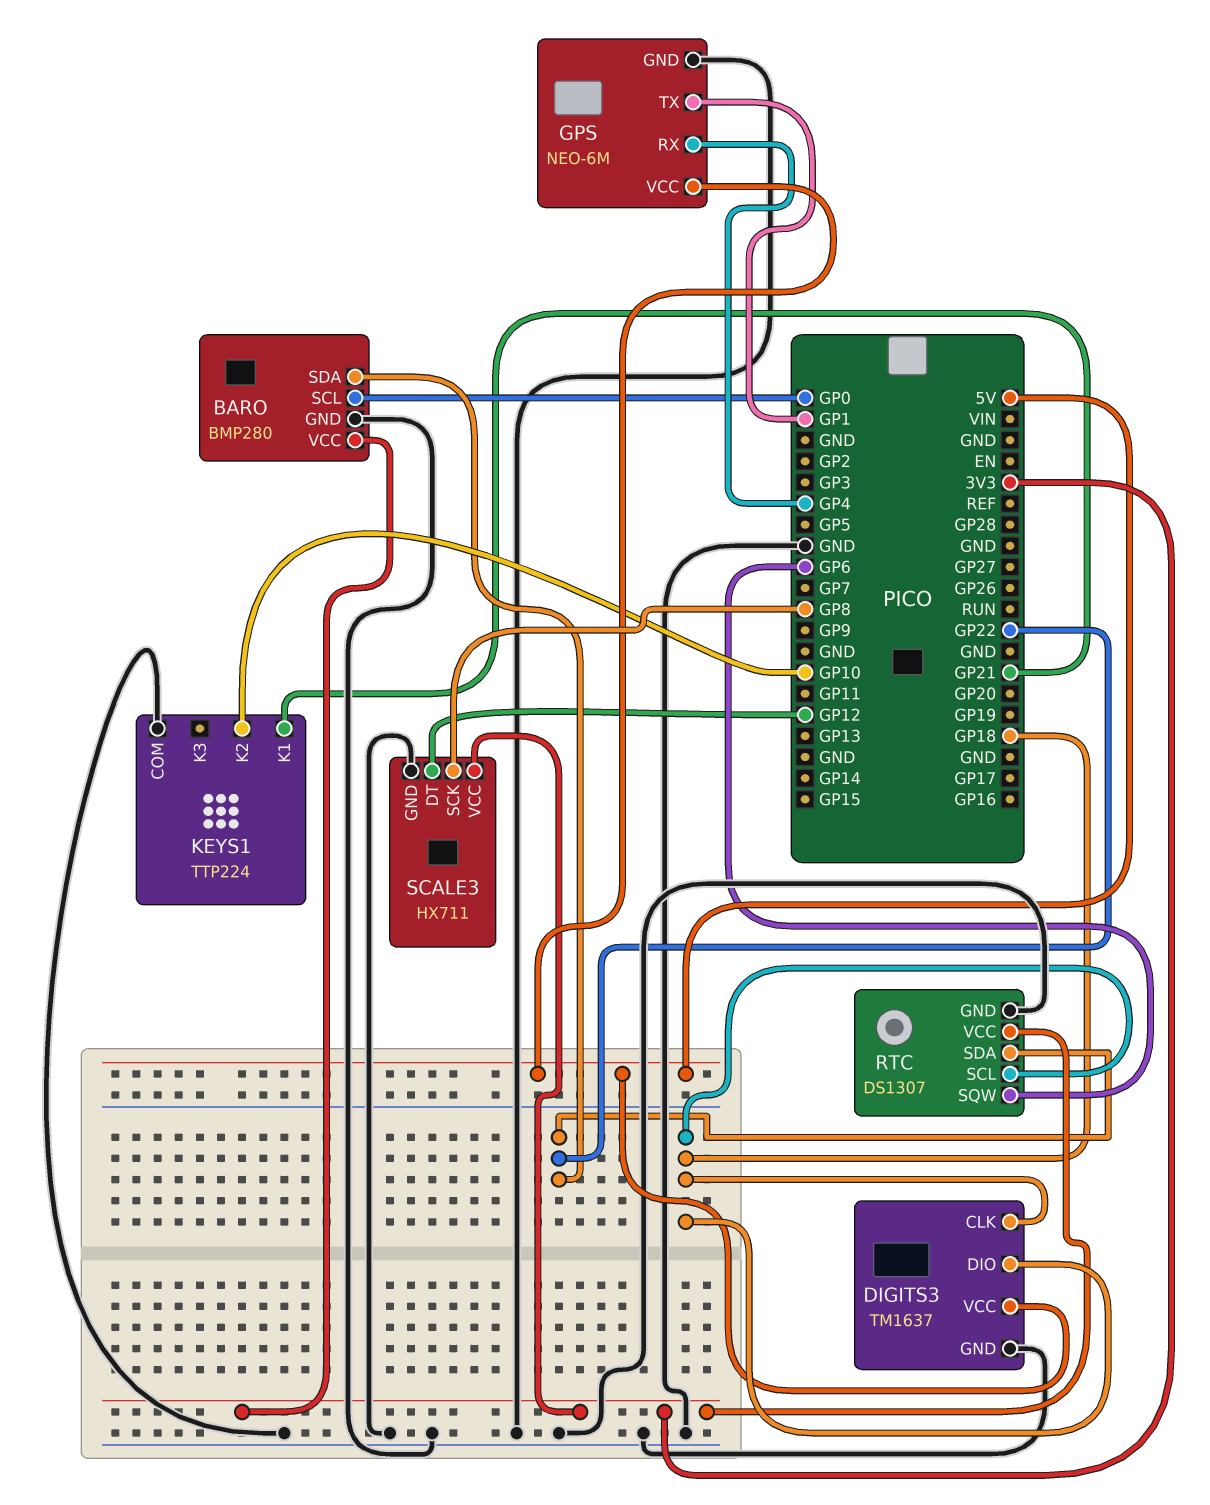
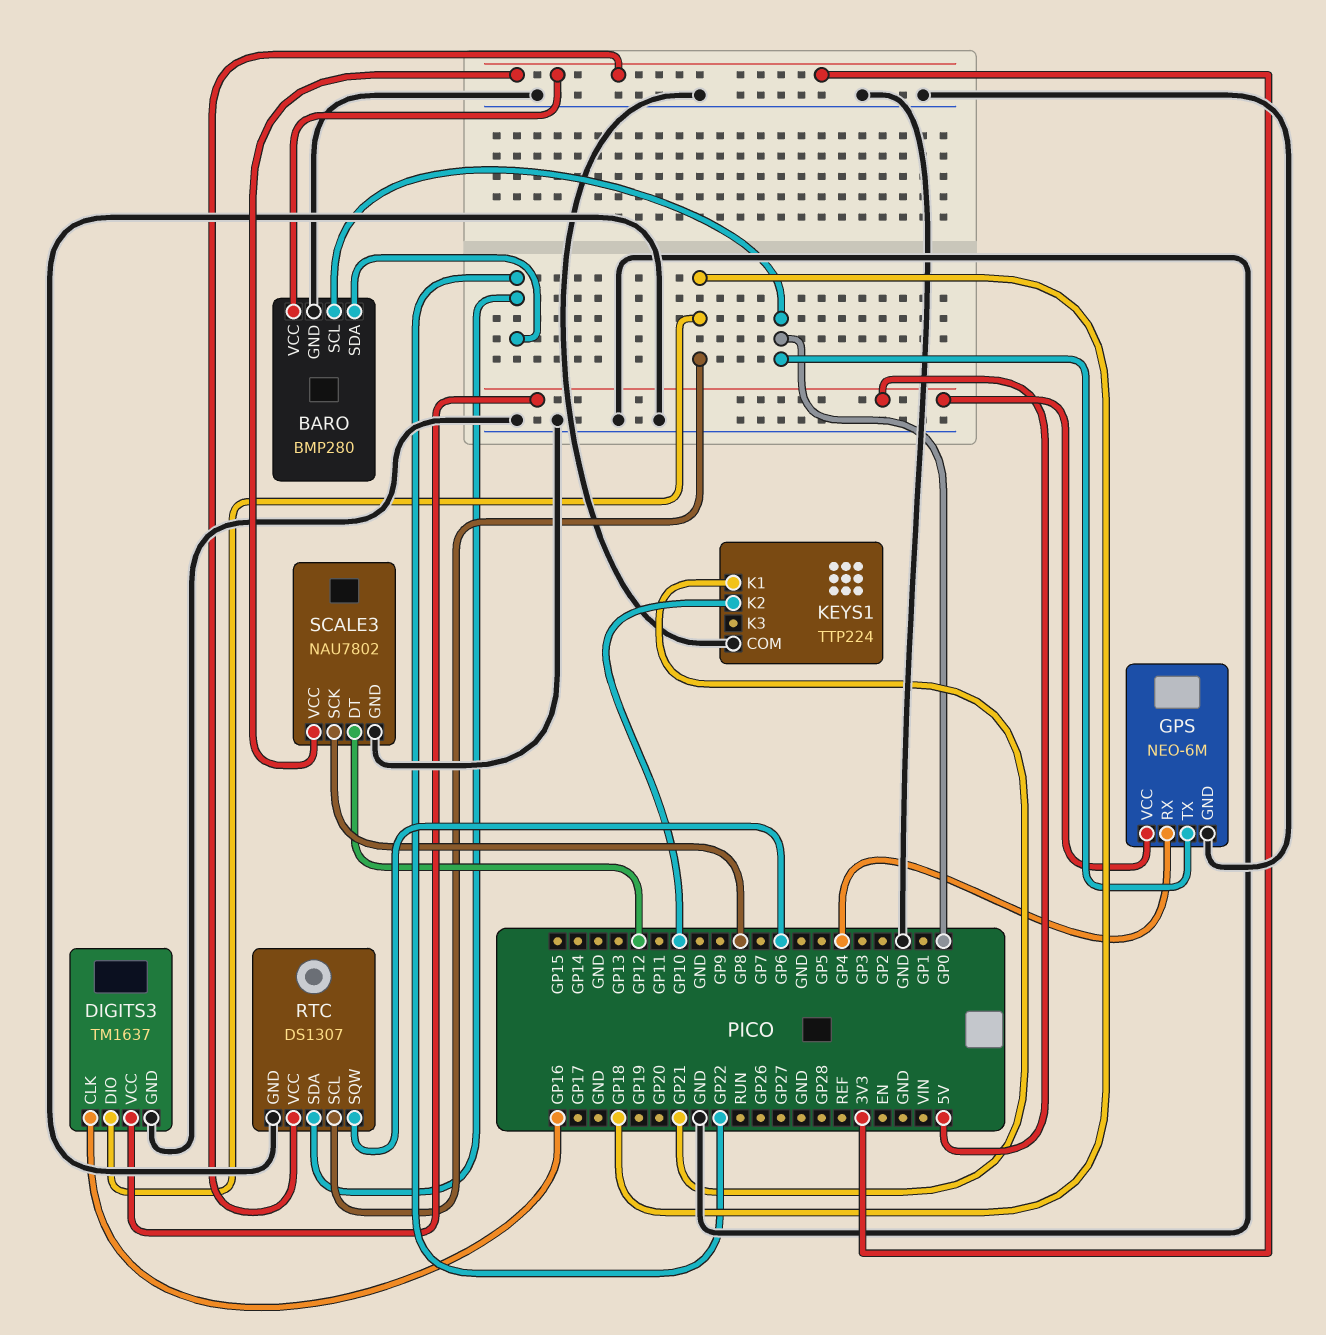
DIGITS3 pin CLK: GP18 -> GP16
GPS pin TX: GP1 -> GP0
SCALE3: HX711 -> NAU7802

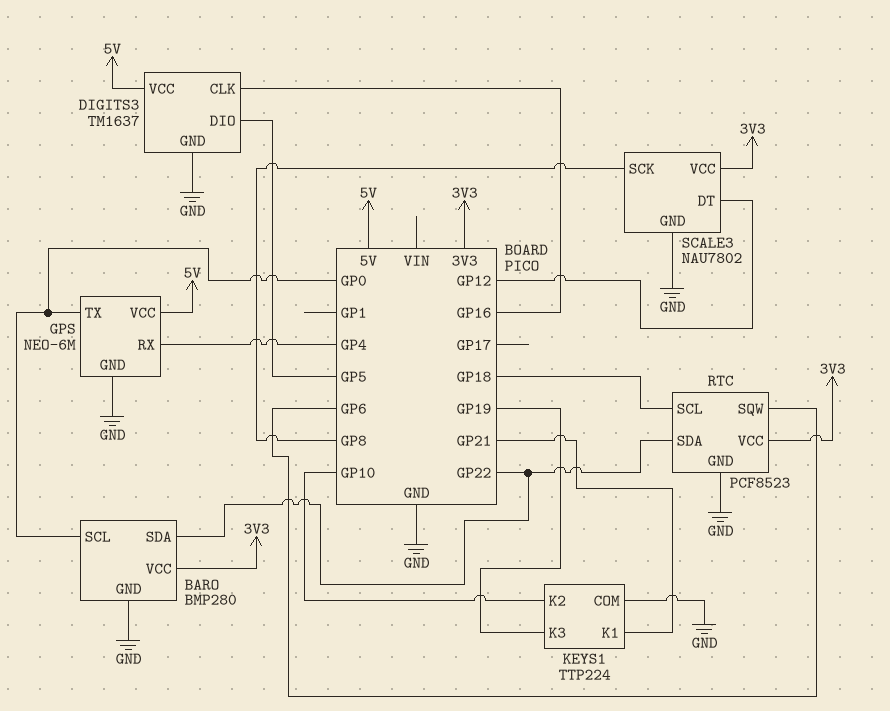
DIGITS3 pin DIO: GP18 -> GP5
KEYS1 pin K3: none -> GP19
RTC: DS1307 -> PCF8523

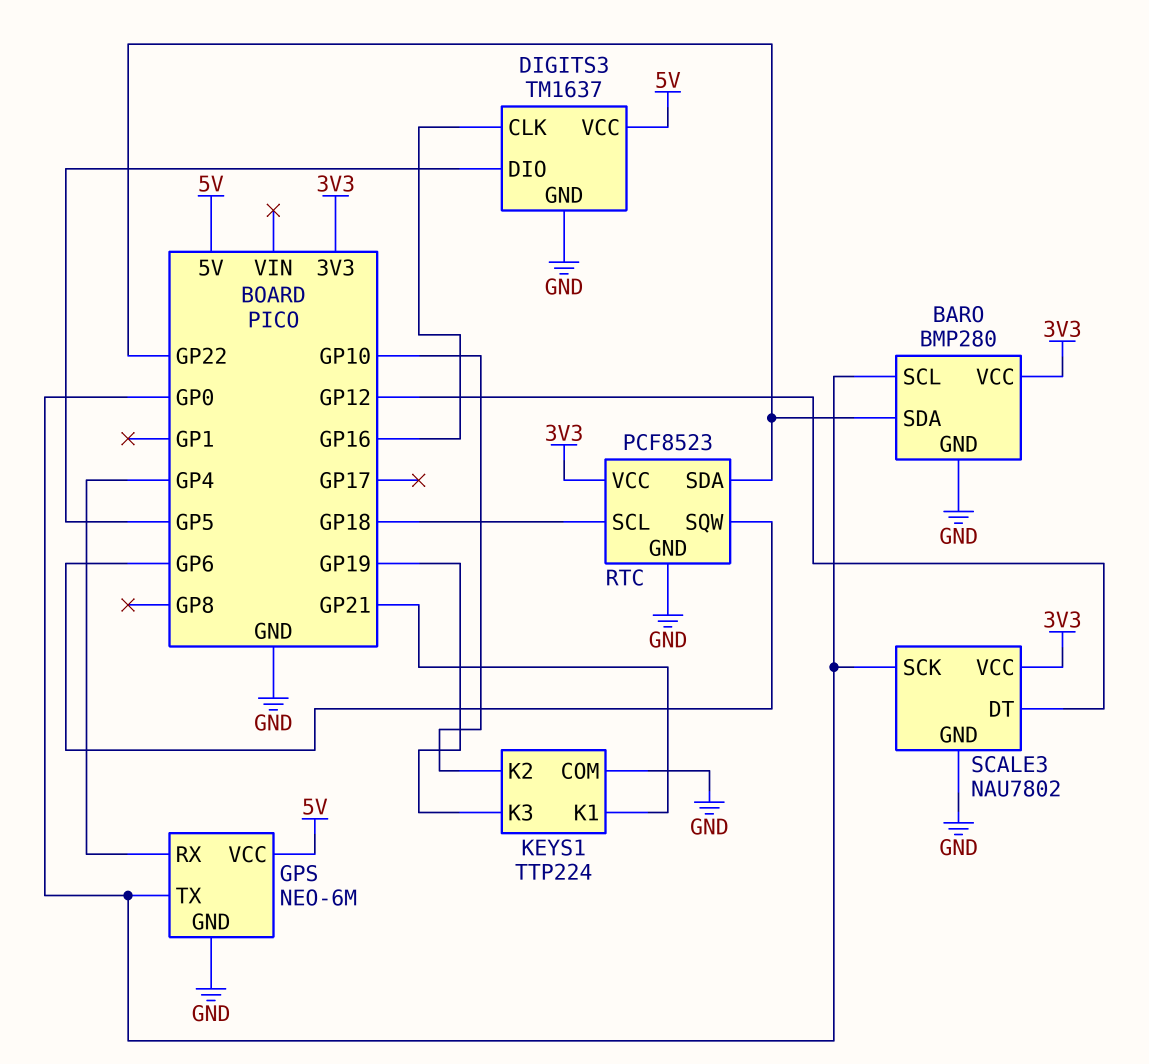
SCALE3 pin SCK: GP8 -> GP0

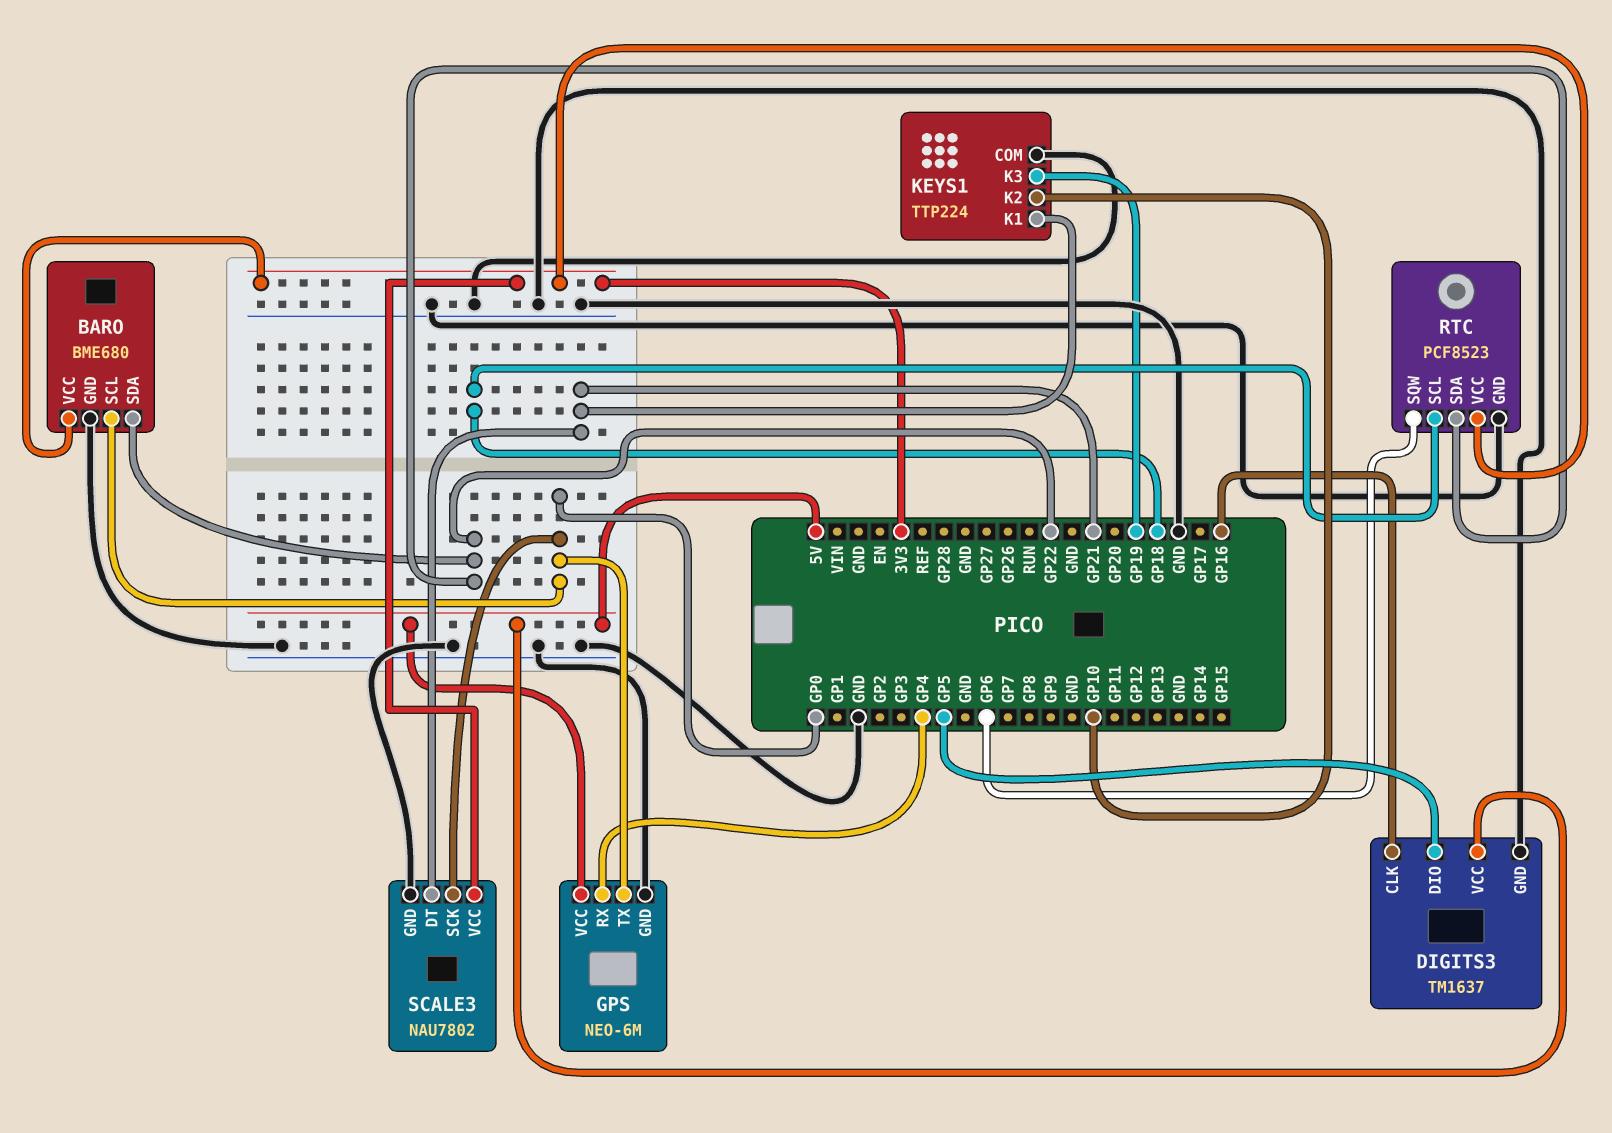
BARO: BMP280 -> BME680
SCALE3 pin DT: GP12 -> GP21

